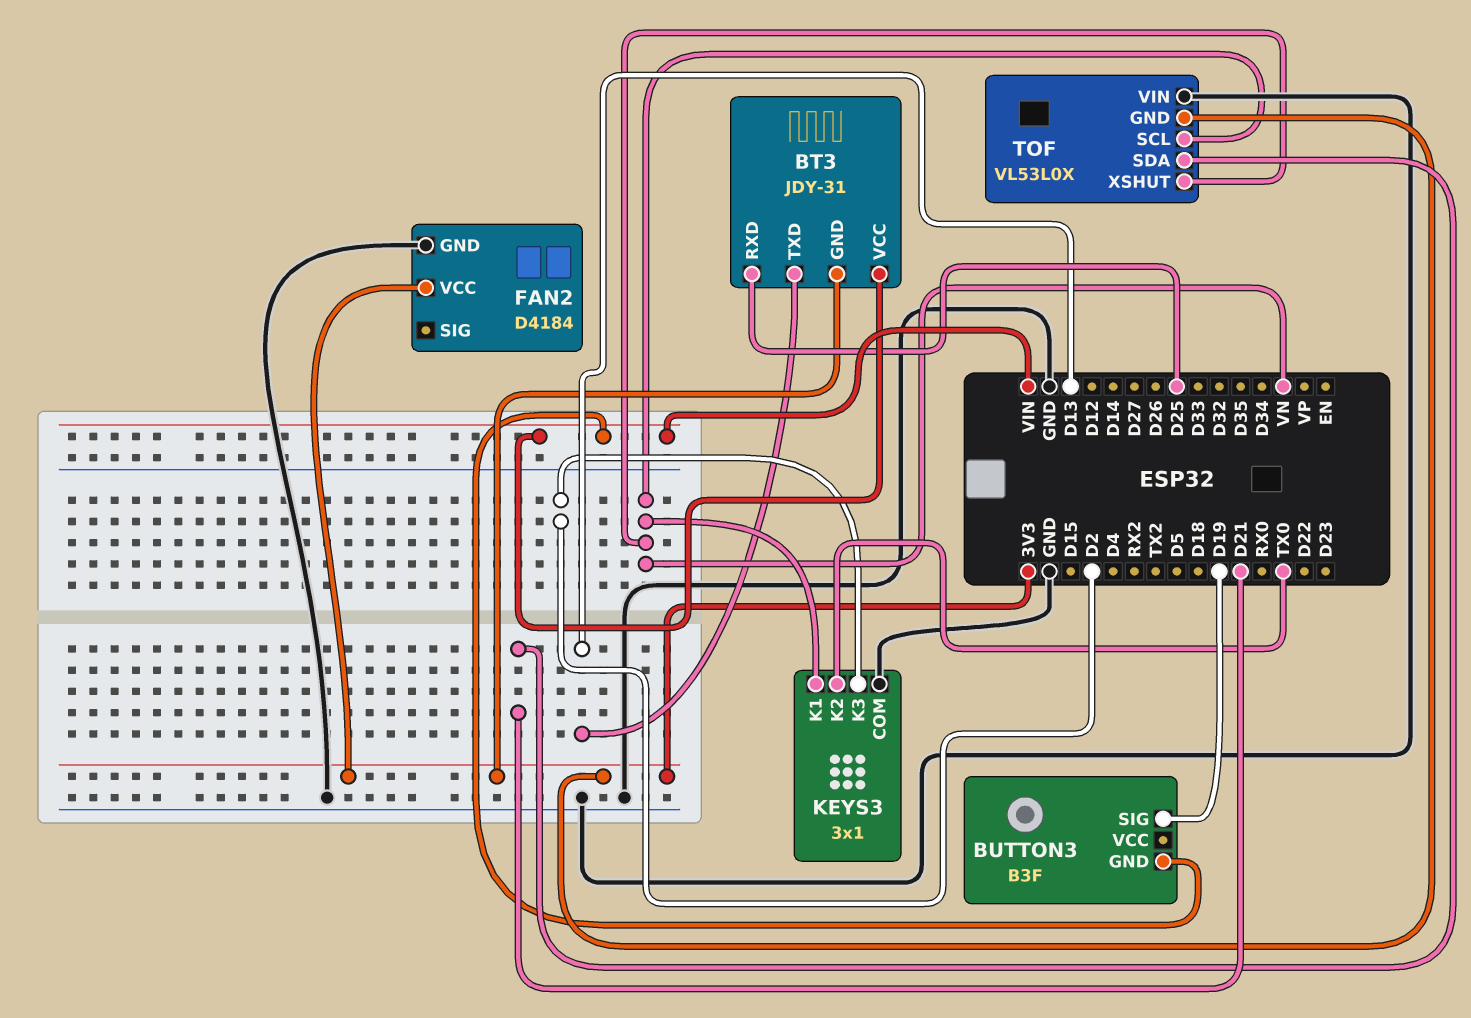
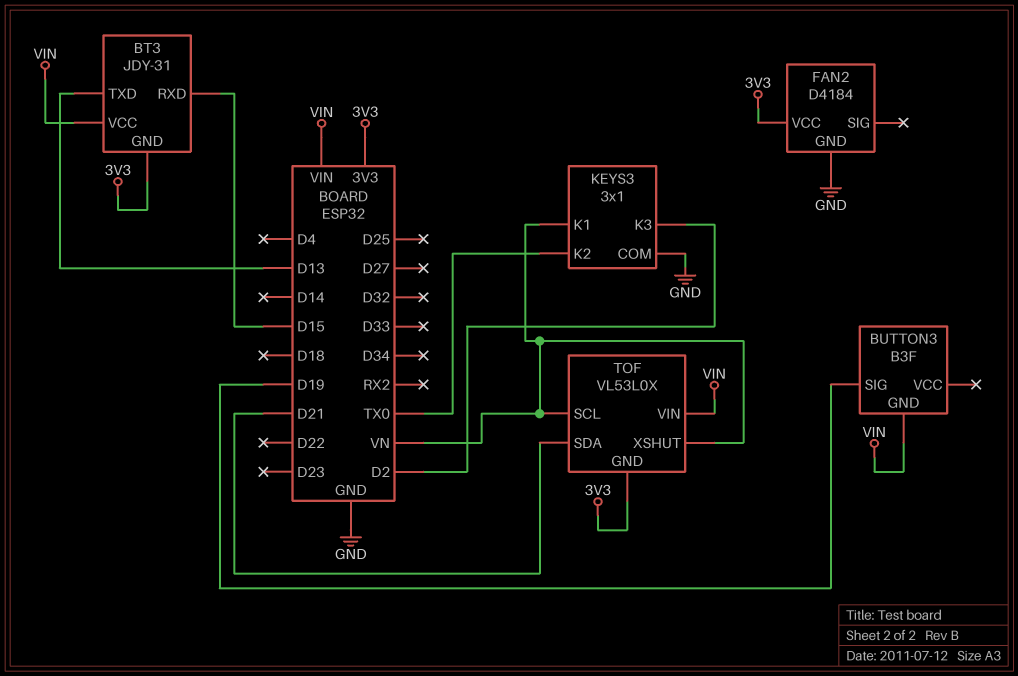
BT3 pin RXD: D25 -> D15
TOF pin VIN: GND -> VIN

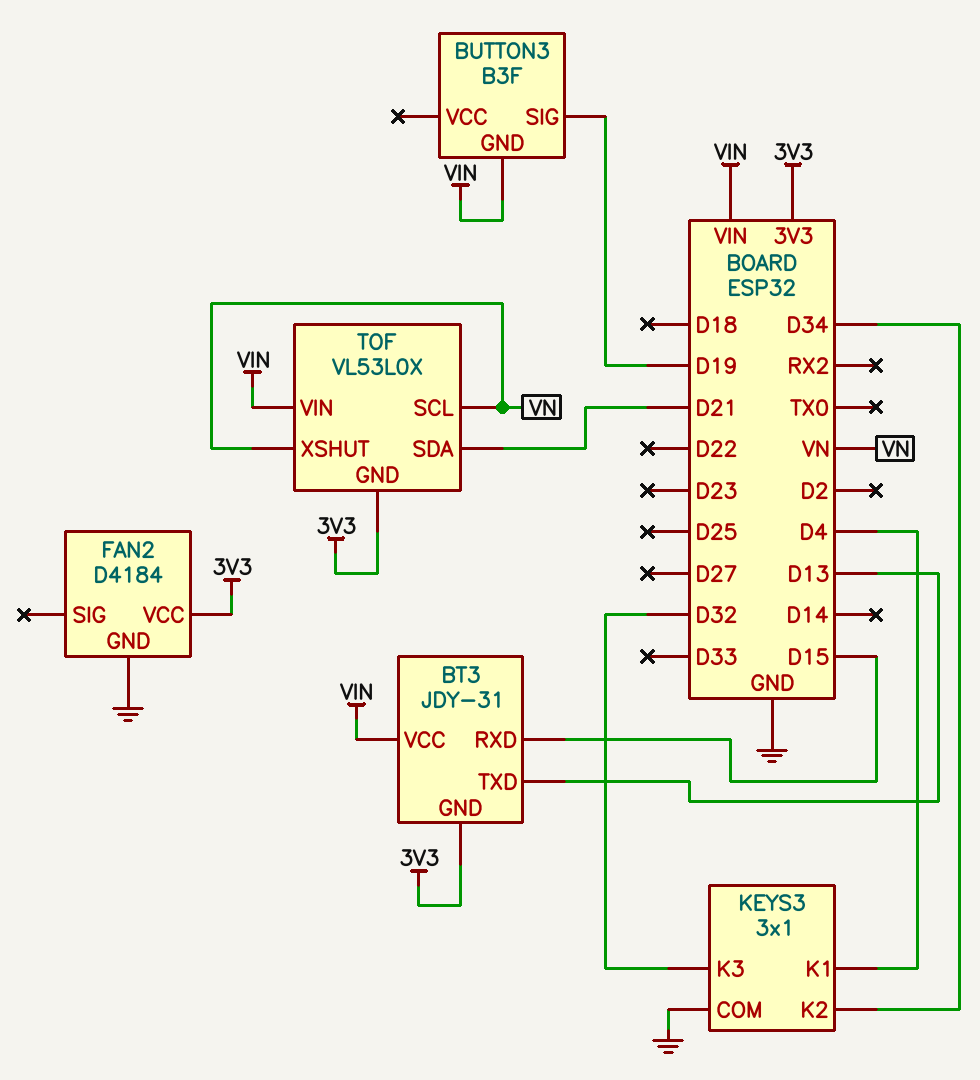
KEYS3 pin K1: VN -> D4
KEYS3 pin K2: TX0 -> D34
KEYS3 pin K3: D2 -> D32

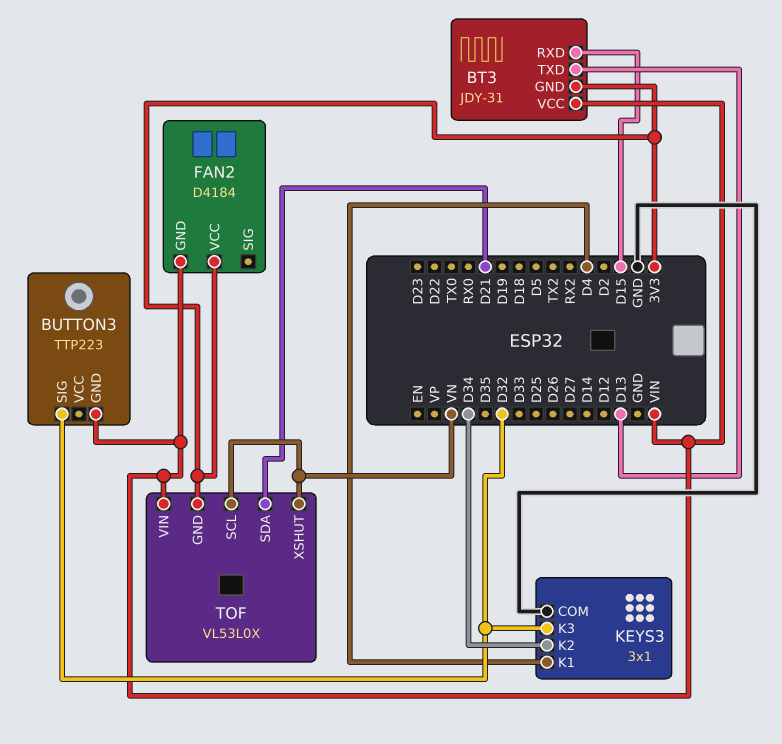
BUTTON3: B3F -> TTP223
BUTTON3 pin SIG: D19 -> D32
FAN2 pin GND: GND -> VIN

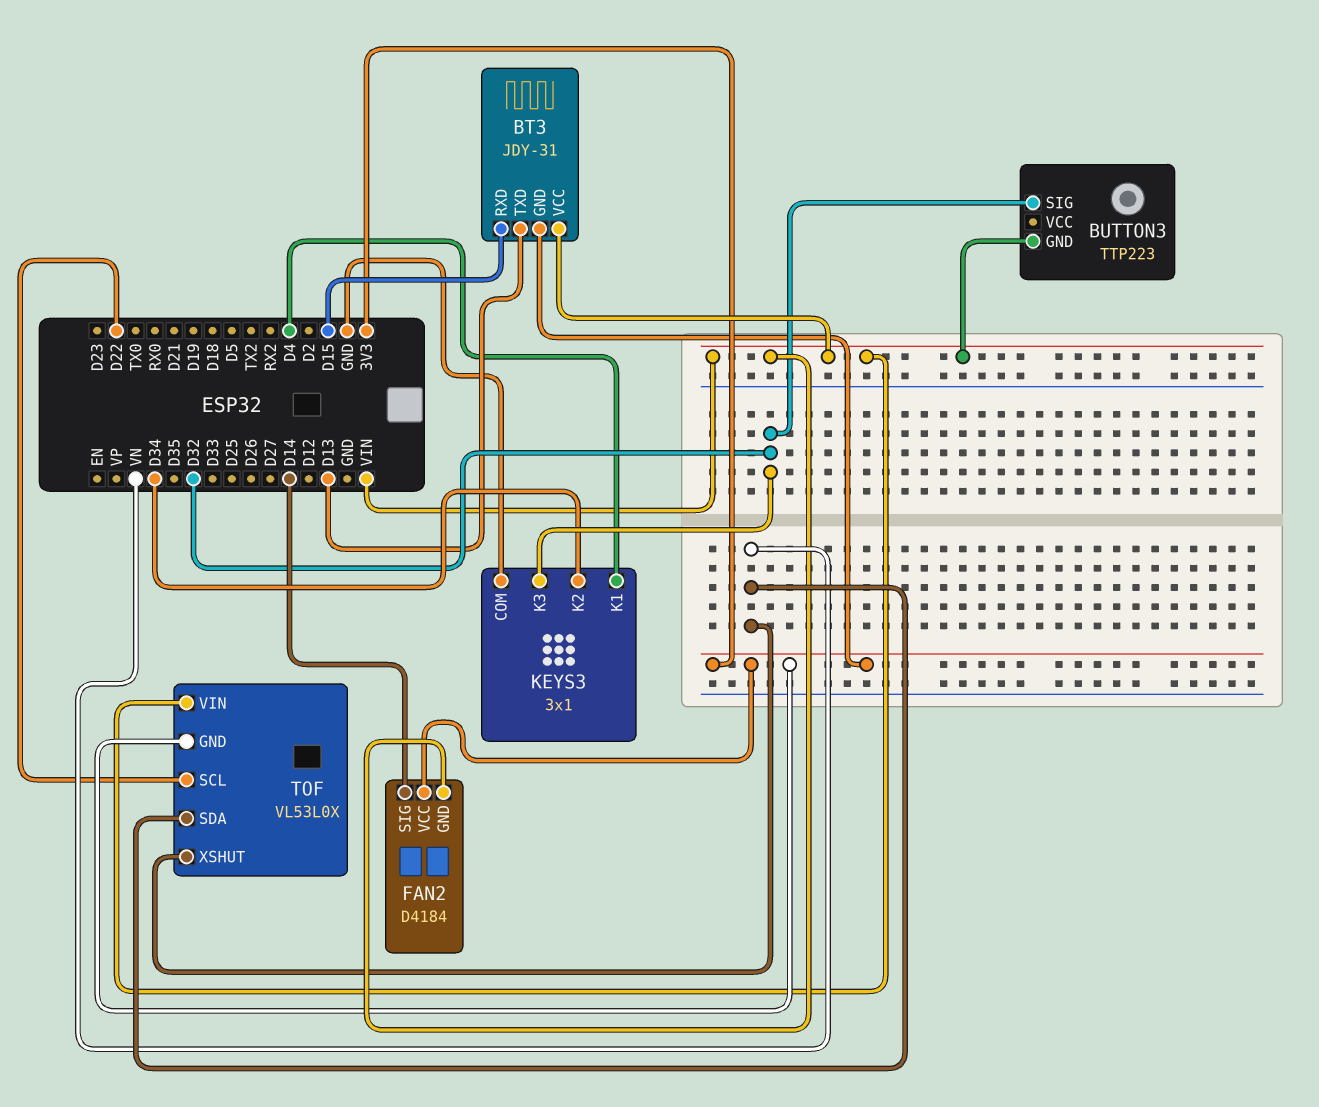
FAN2 pin SIG: none -> D14
TOF pin SCL: VN -> D22
TOF pin SDA: D21 -> VN

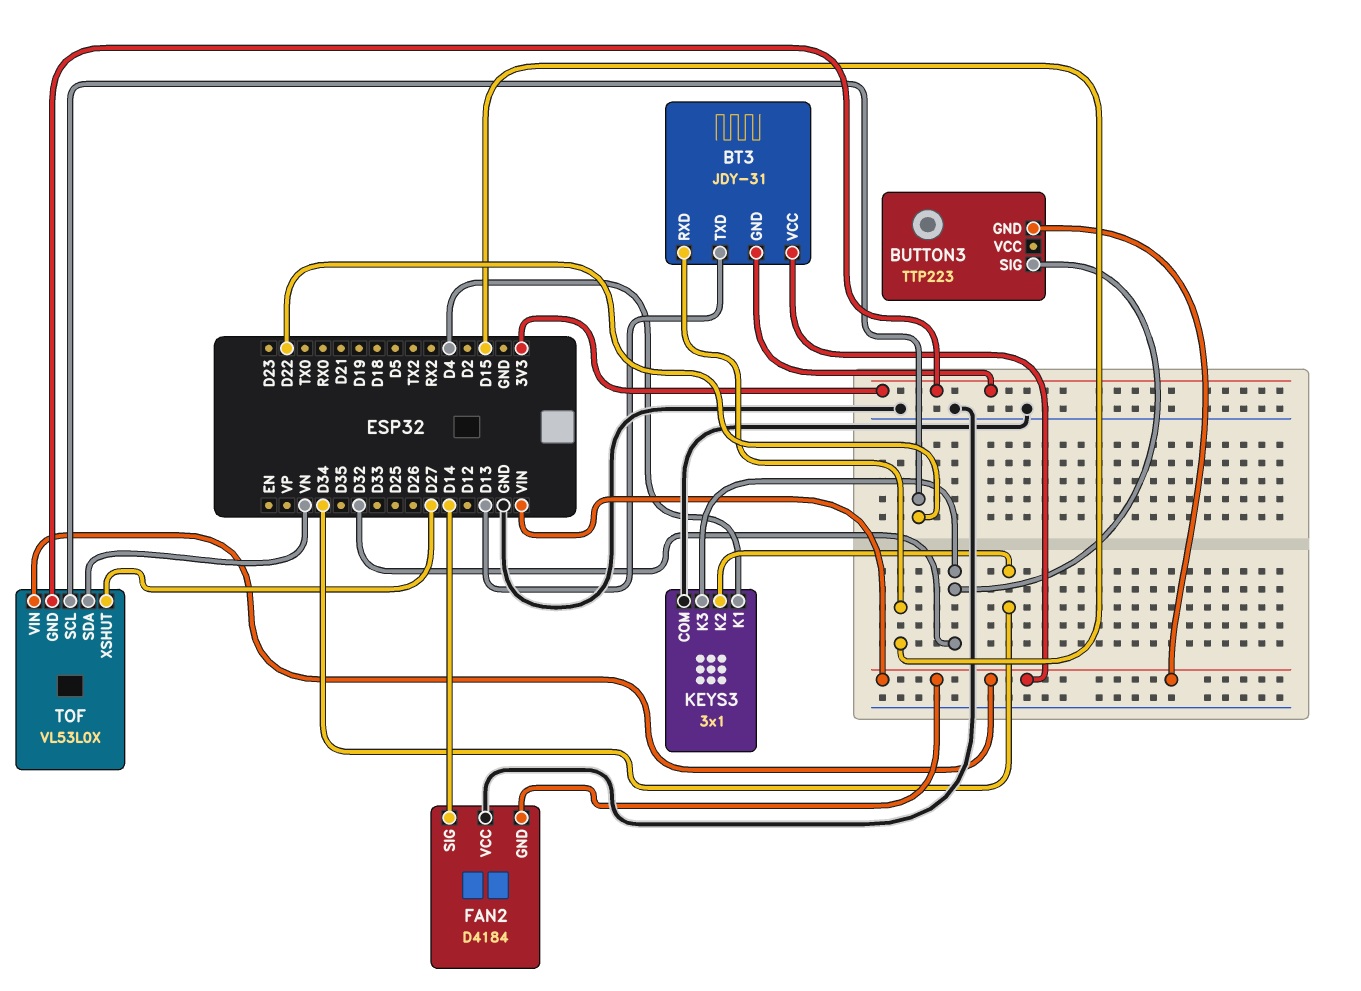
FAN2 pin VCC: 3V3 -> GND
TOF pin XSHUT: VN -> D27

